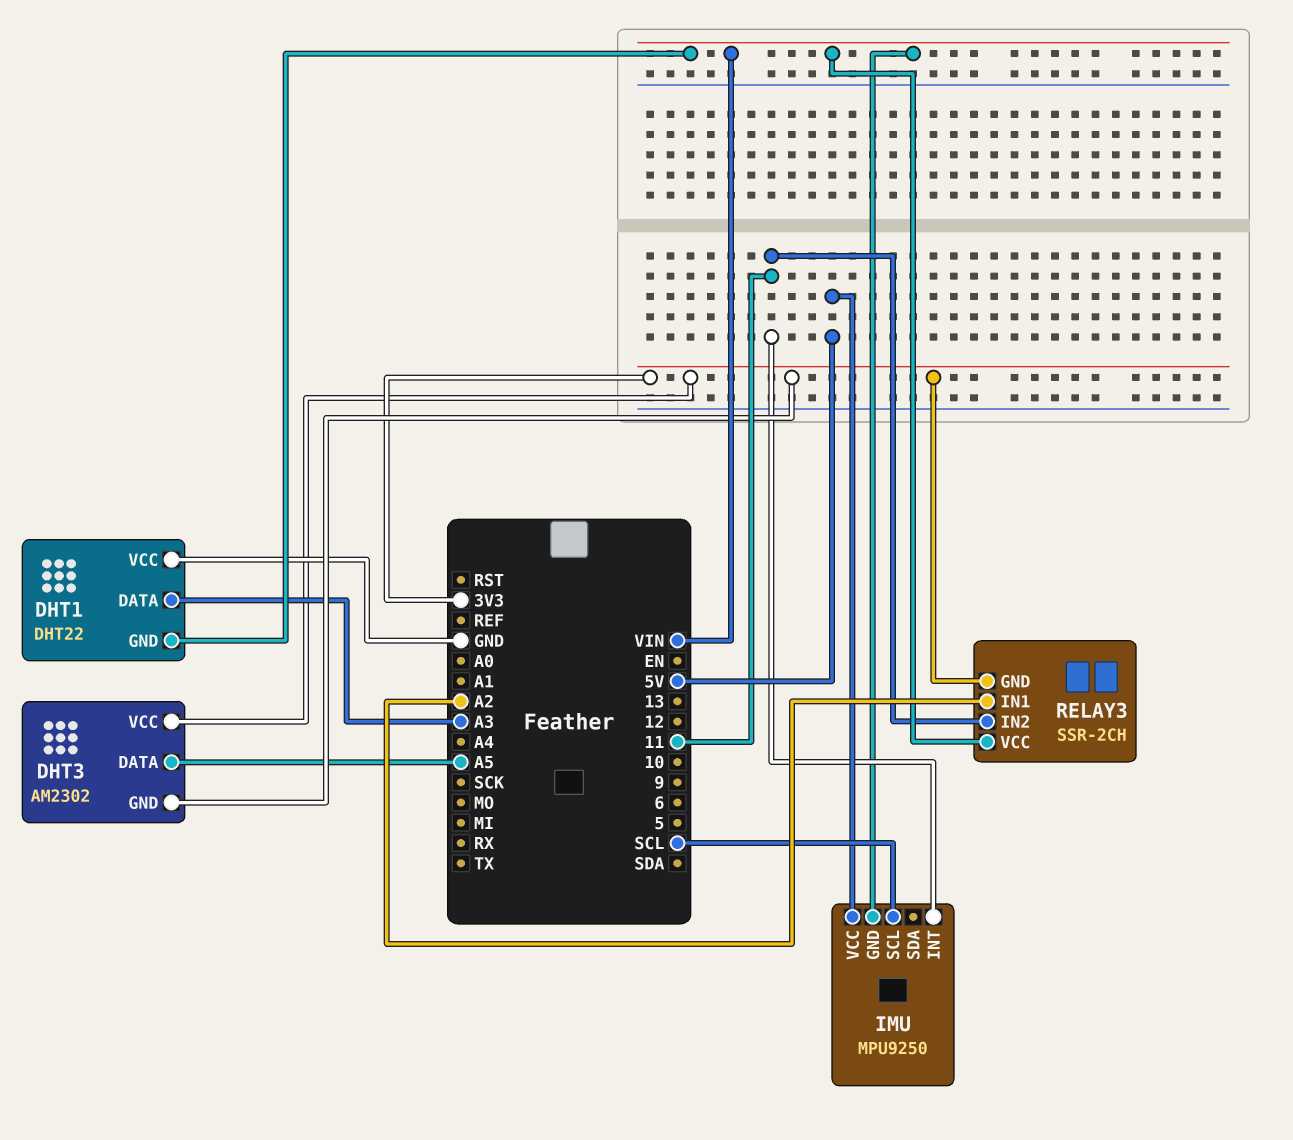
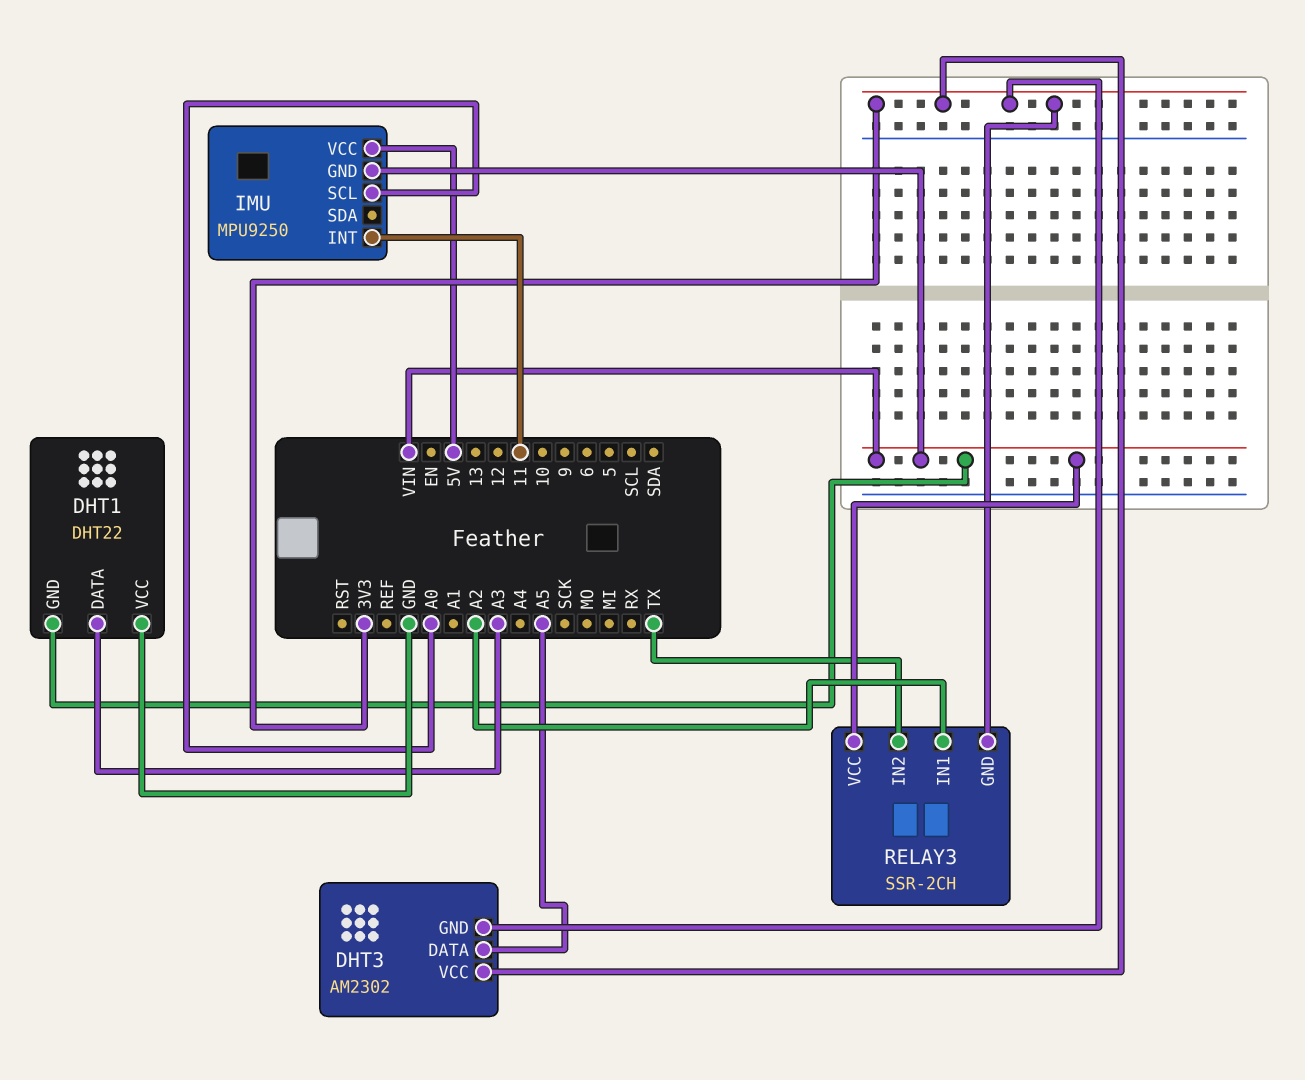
IMU pin SCL: SCL -> A0
RELAY3 pin IN2: 11 -> TX

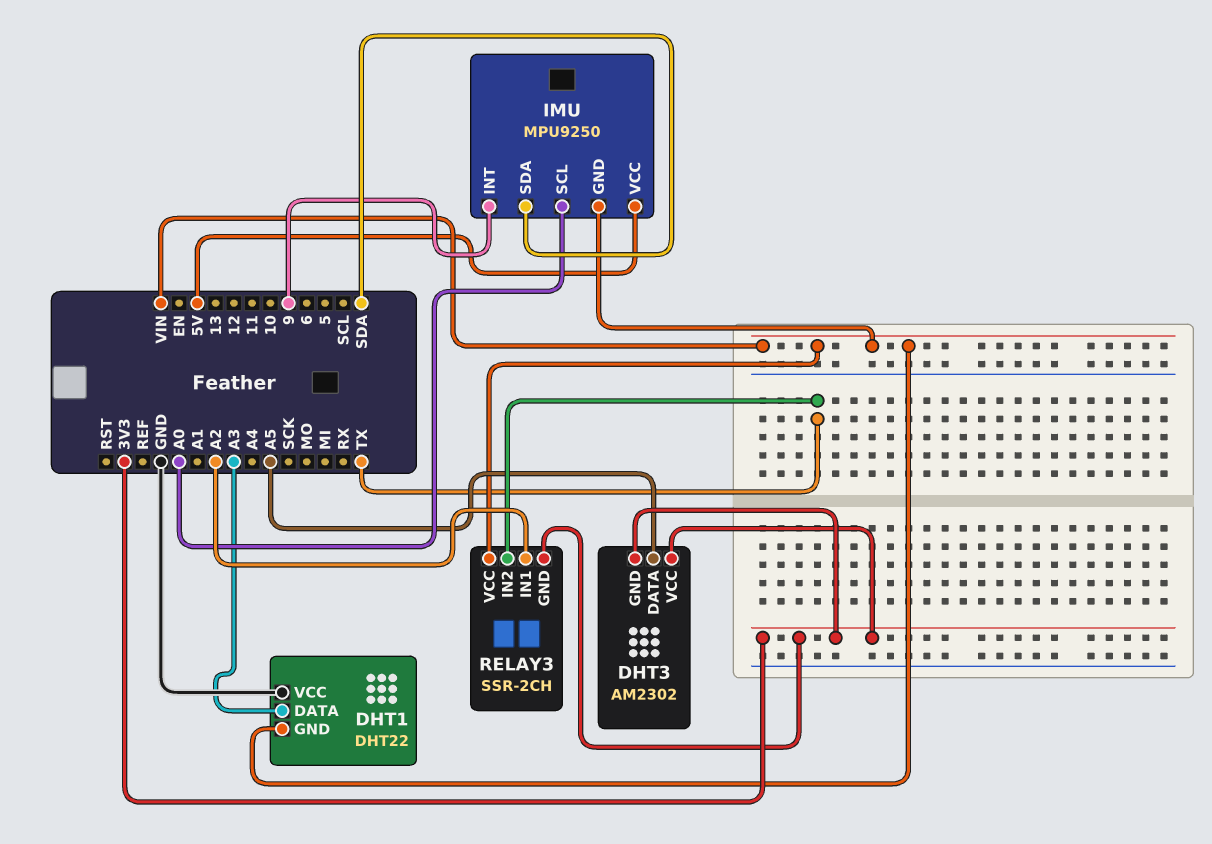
IMU pin INT: 11 -> 9
IMU pin SDA: none -> SDA

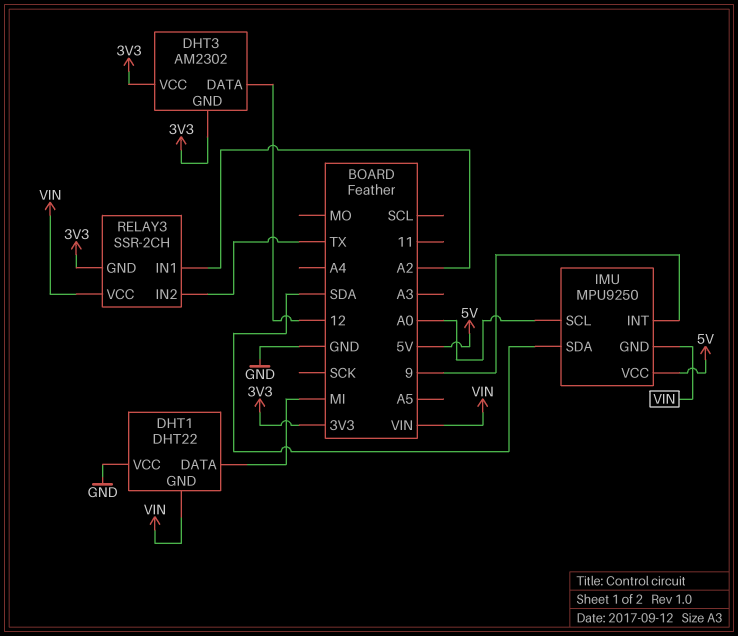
DHT1 pin DATA: A3 -> MI
DHT3 pin DATA: A5 -> 12

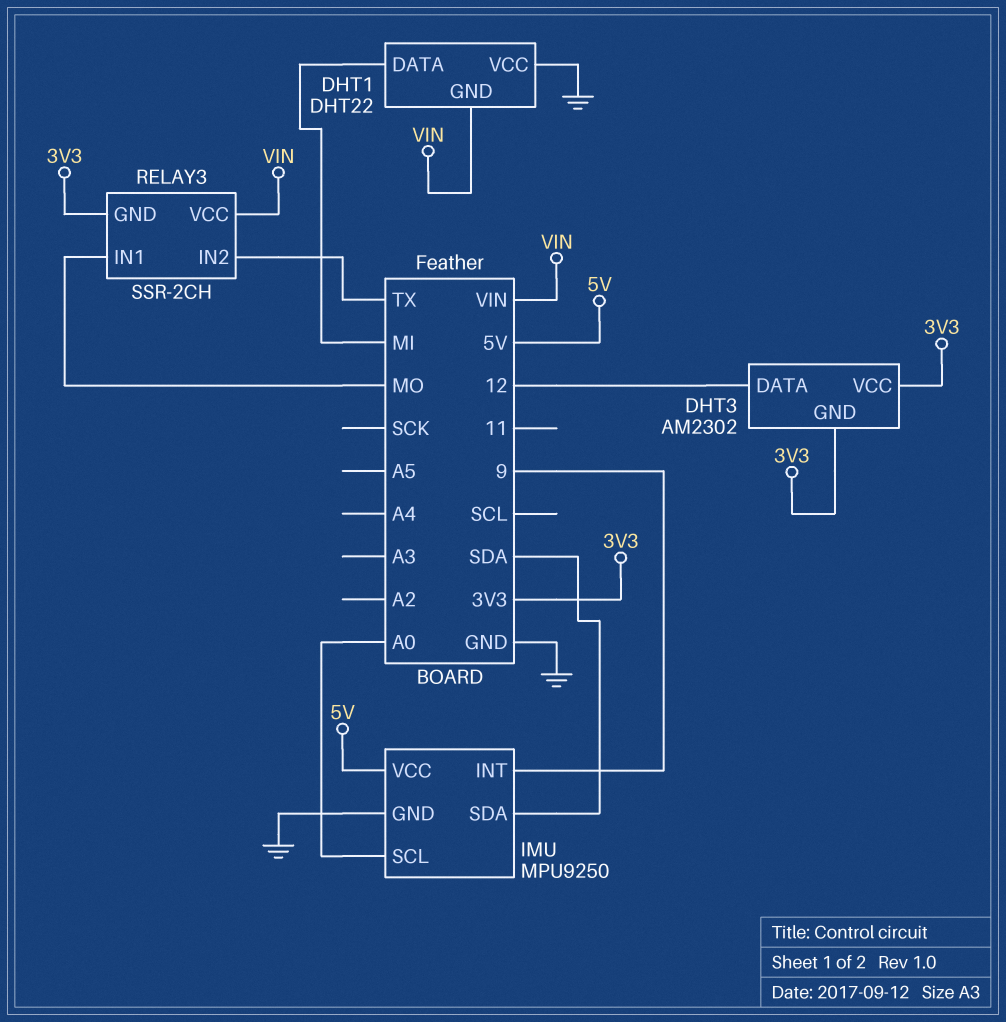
IMU pin GND: VIN -> GND
RELAY3 pin IN1: A2 -> MO

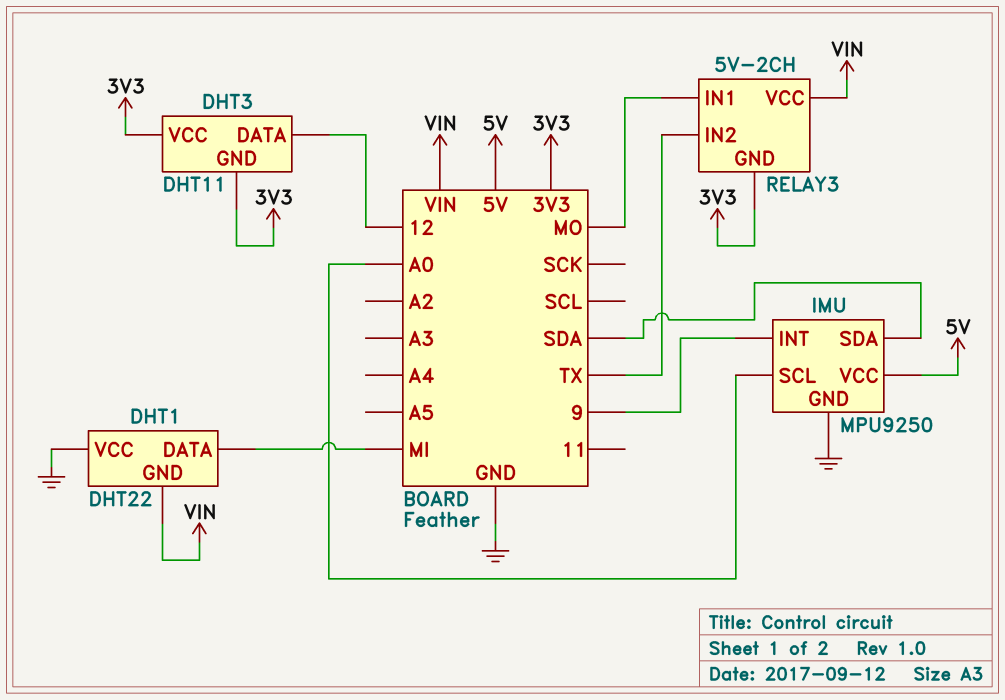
DHT3: AM2302 -> DHT11
RELAY3: SSR-2CH -> 5V-2CH

